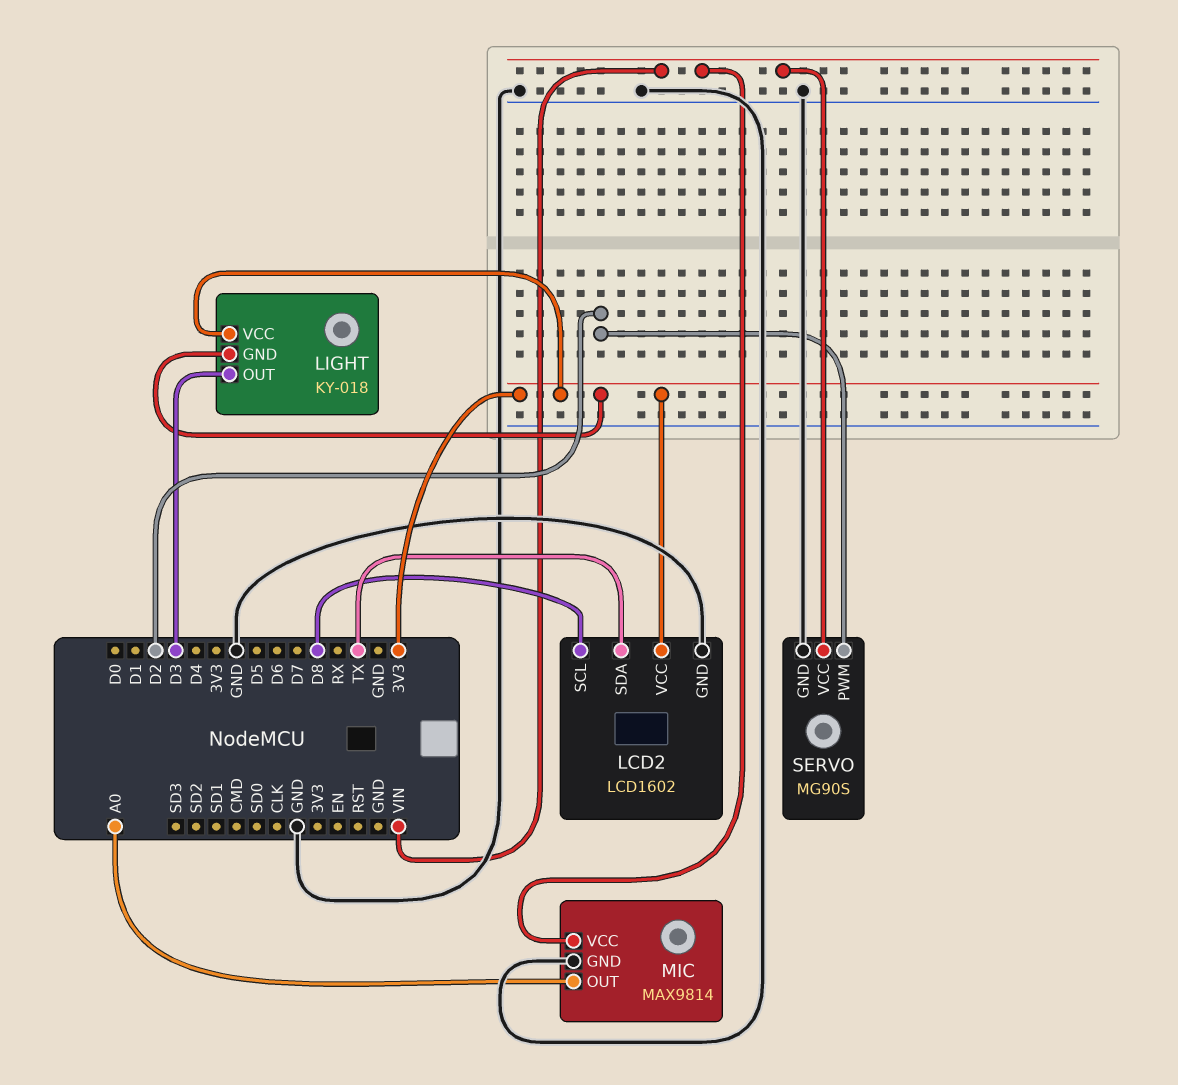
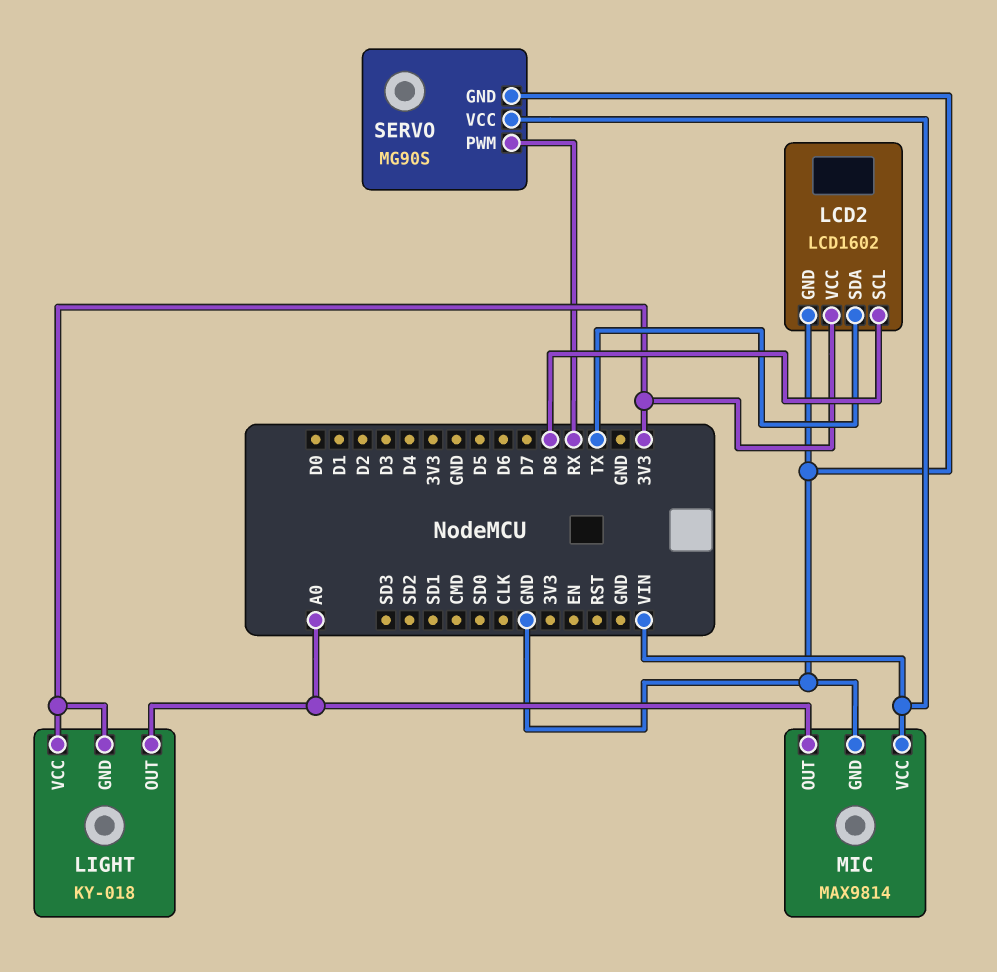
LIGHT pin OUT: D3 -> A0
SERVO pin PWM: D2 -> RX

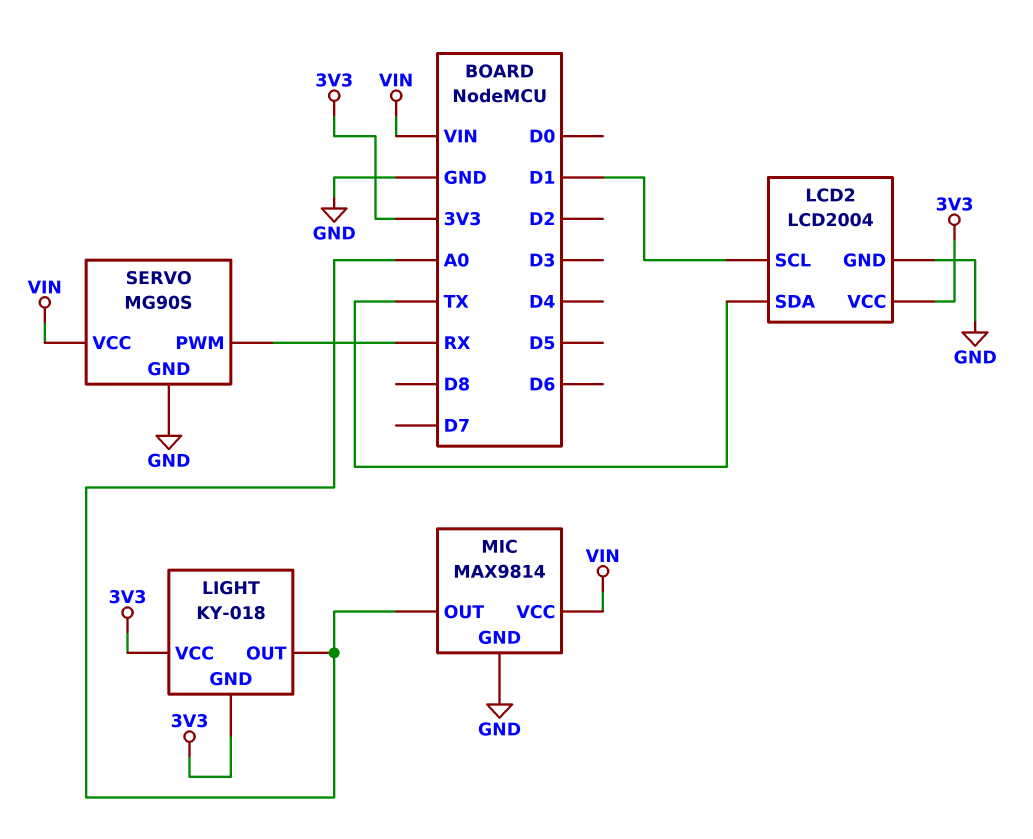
LCD2: LCD1602 -> LCD2004
LCD2 pin SCL: D8 -> D1

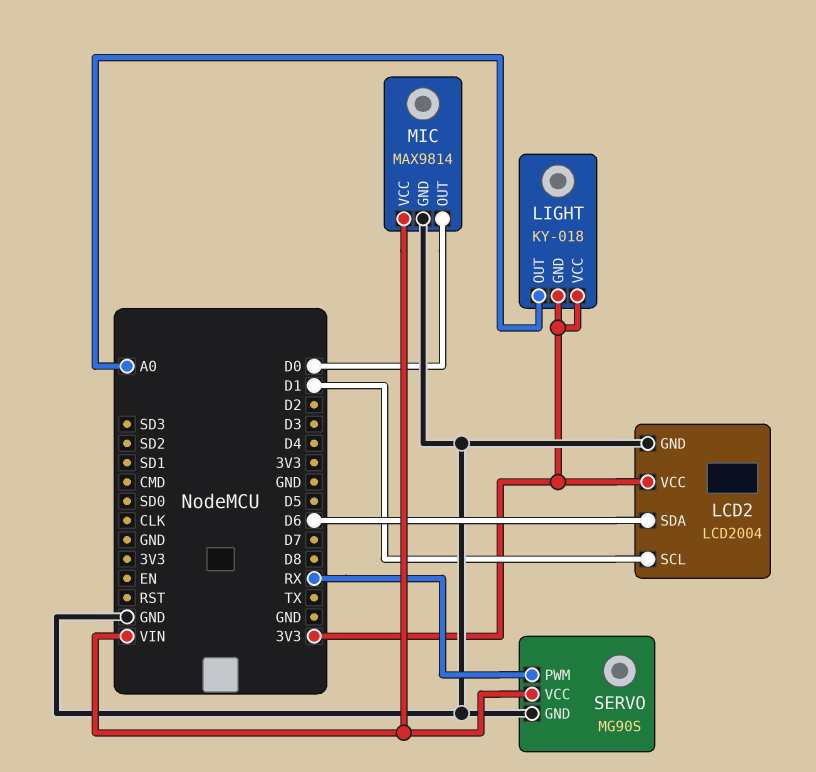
LCD2 pin SDA: TX -> D6
MIC pin OUT: A0 -> D0

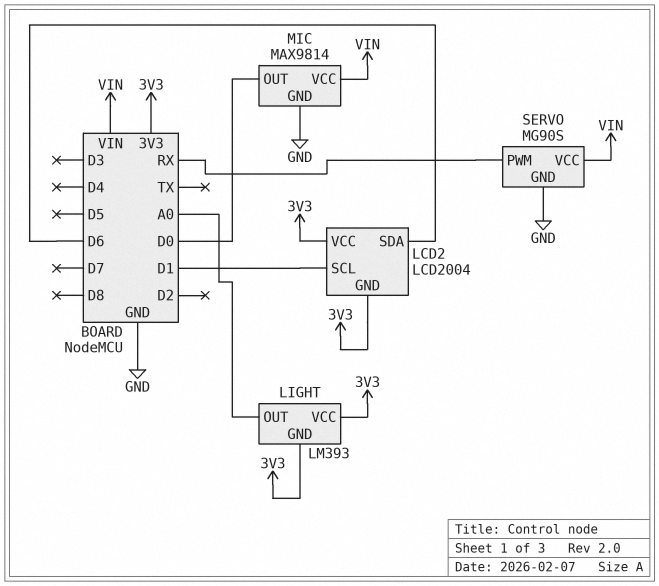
LCD2 pin GND: GND -> 3V3
LIGHT: KY-018 -> LM393

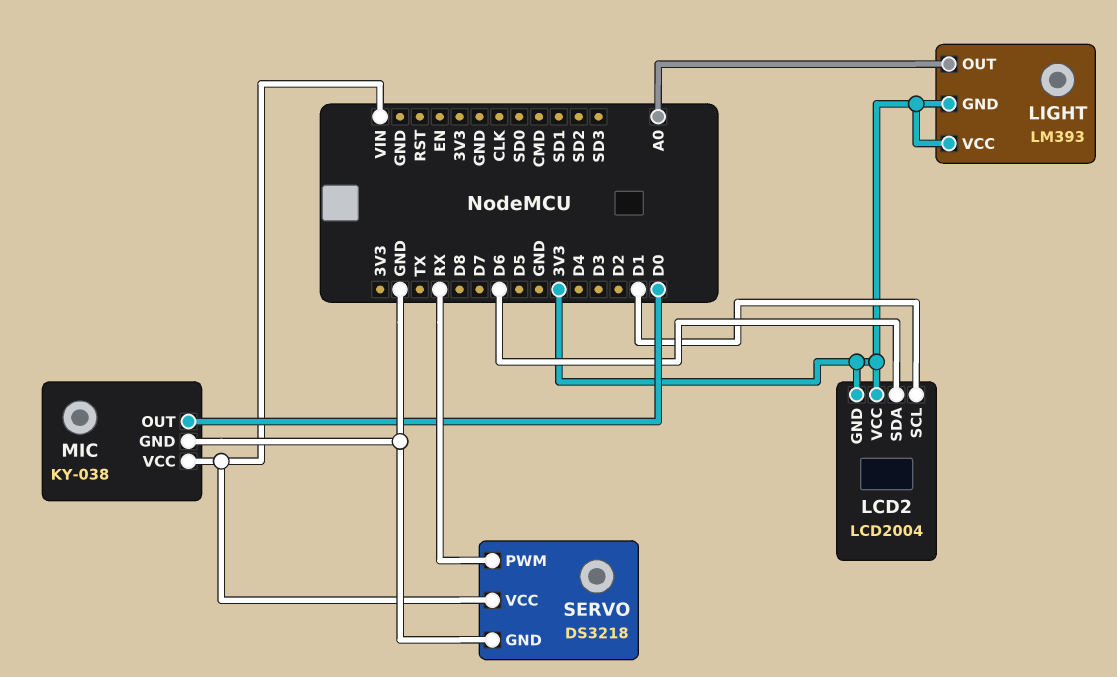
MIC: MAX9814 -> KY-038
SERVO: MG90S -> DS3218

